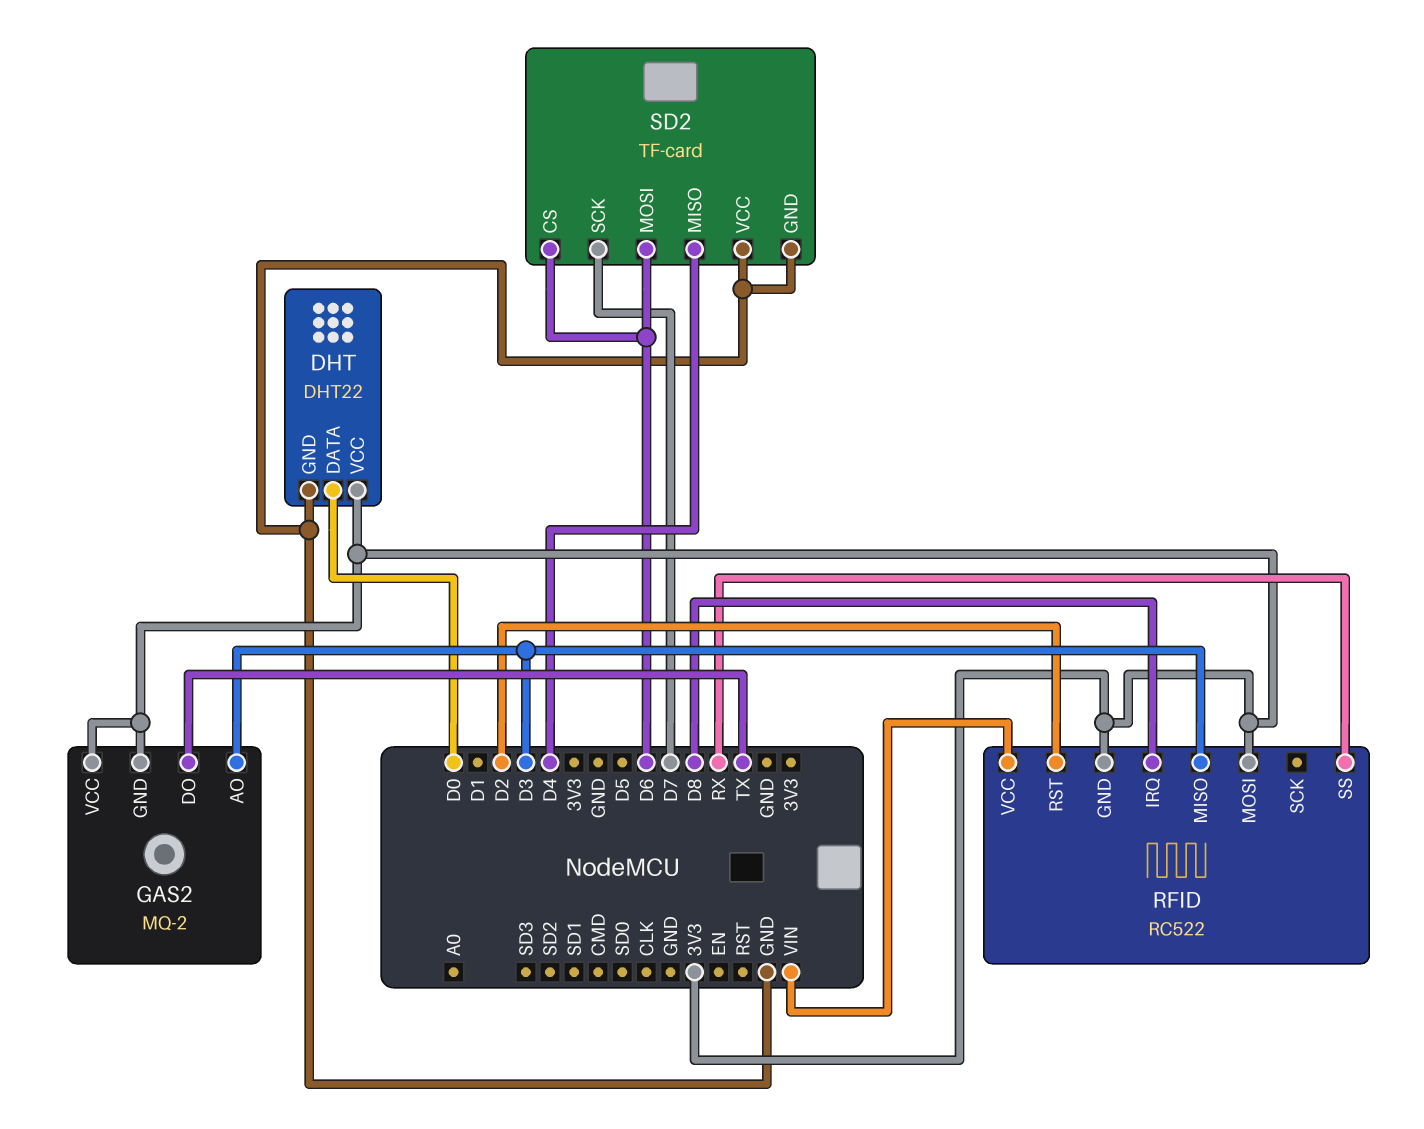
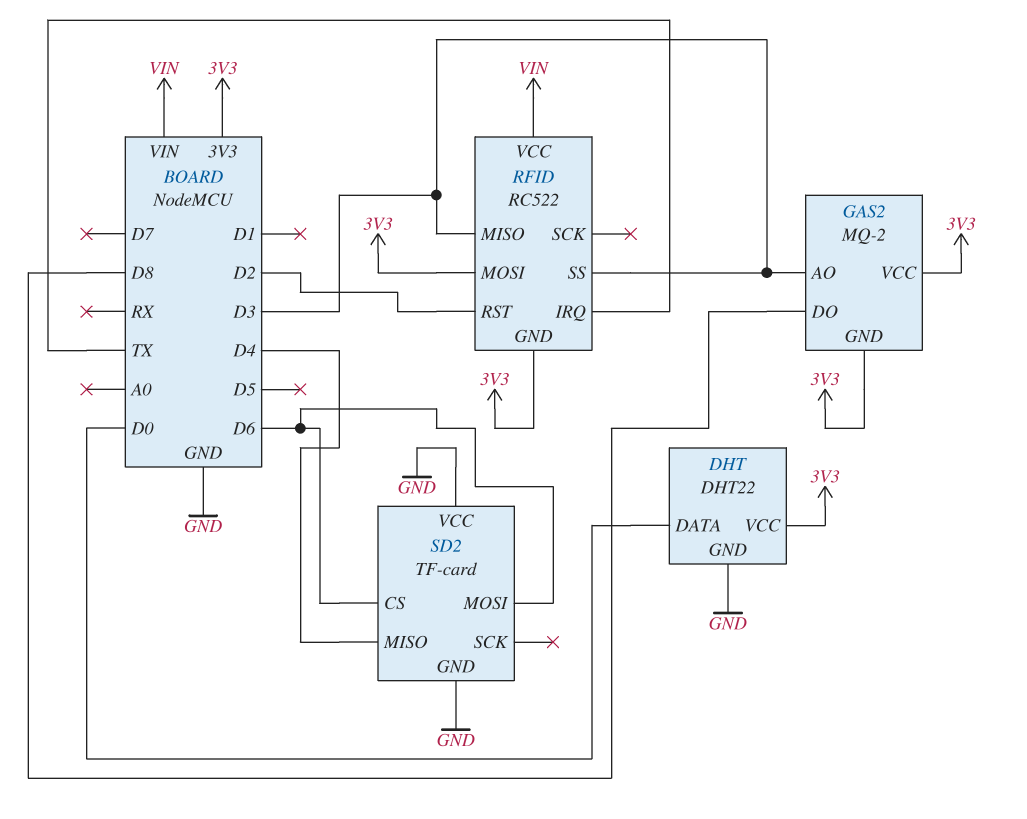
GAS2 pin DO: TX -> D8
RFID pin IRQ: D8 -> TX
RFID pin SS: RX -> D3
SD2 pin SCK: D7 -> none

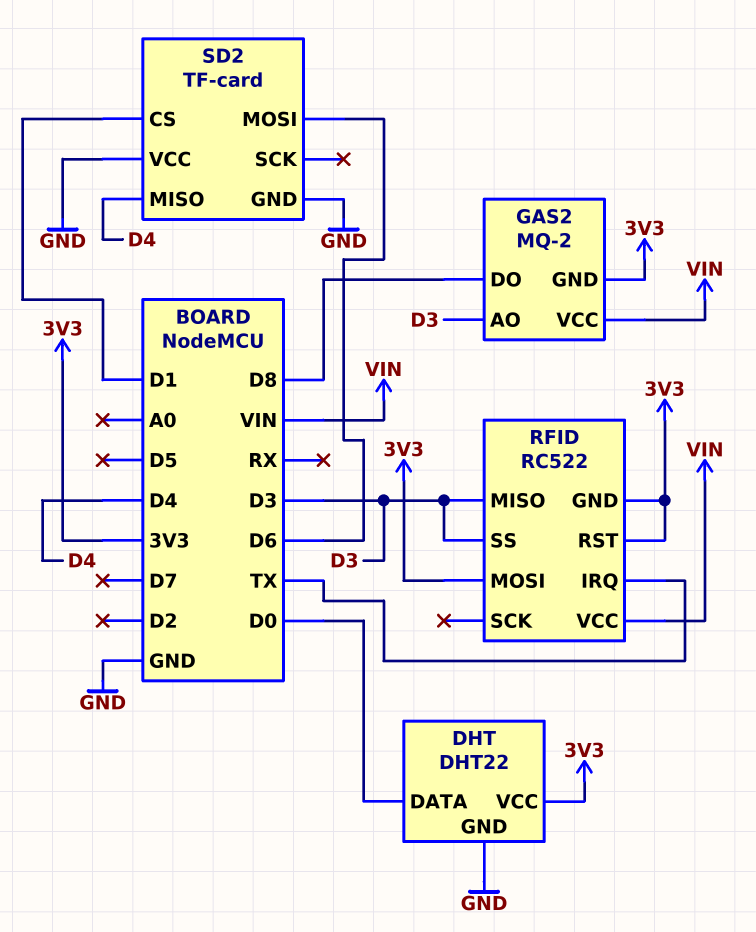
GAS2 pin VCC: 3V3 -> VIN
RFID pin RST: D2 -> 3V3
SD2 pin CS: D6 -> D1

